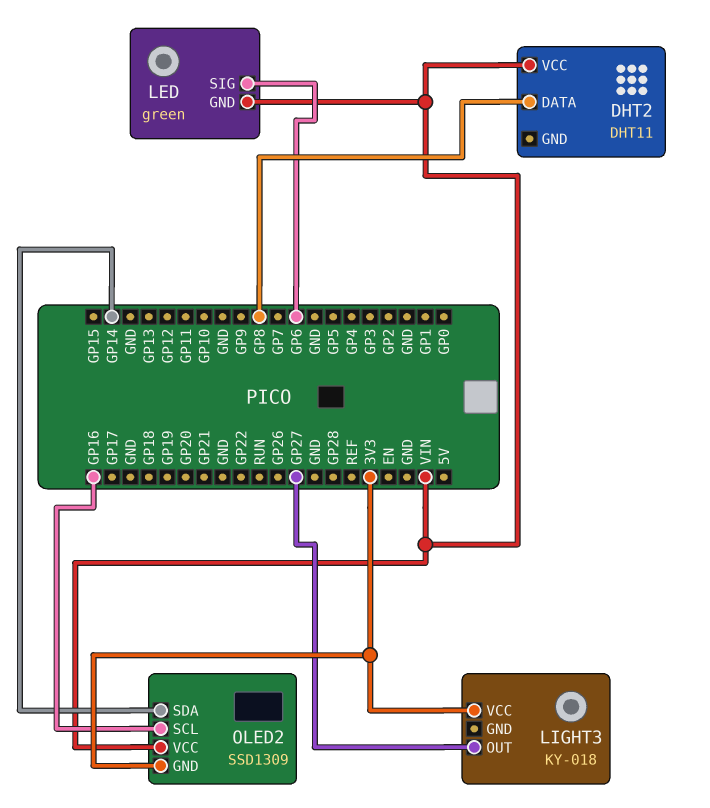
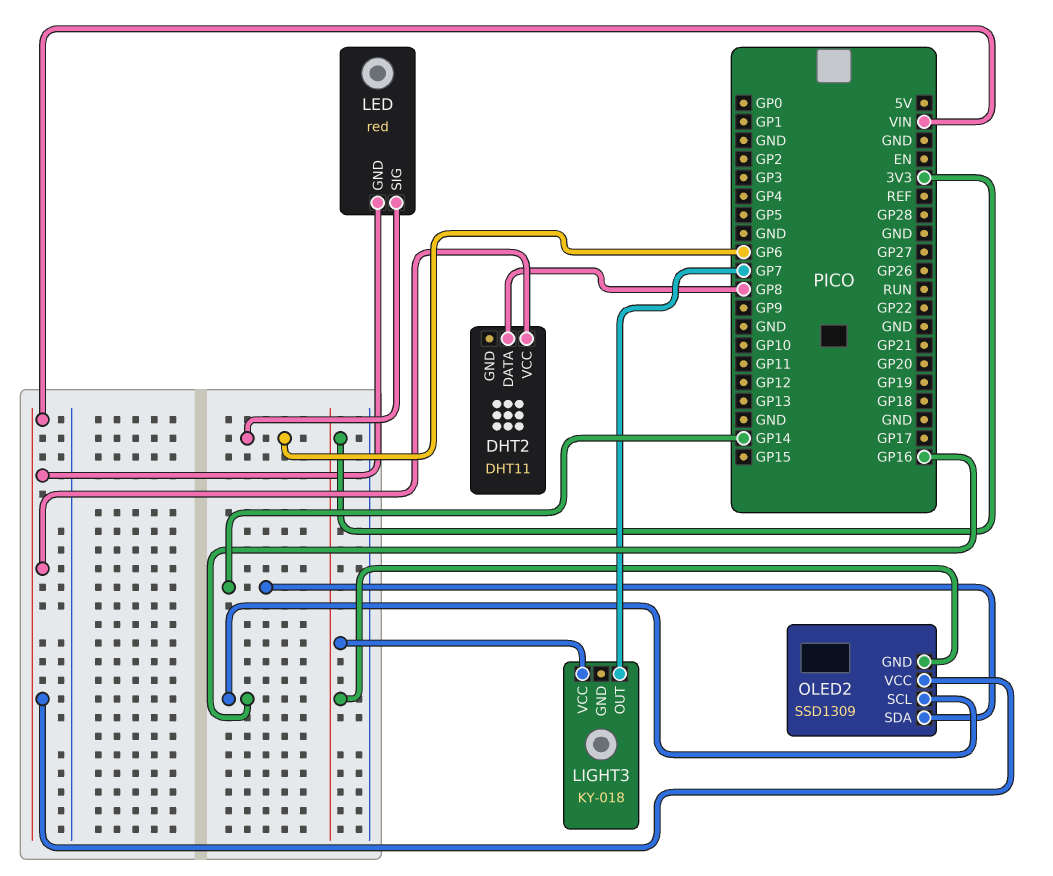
LED: green -> red
LIGHT3 pin OUT: GP27 -> GP7

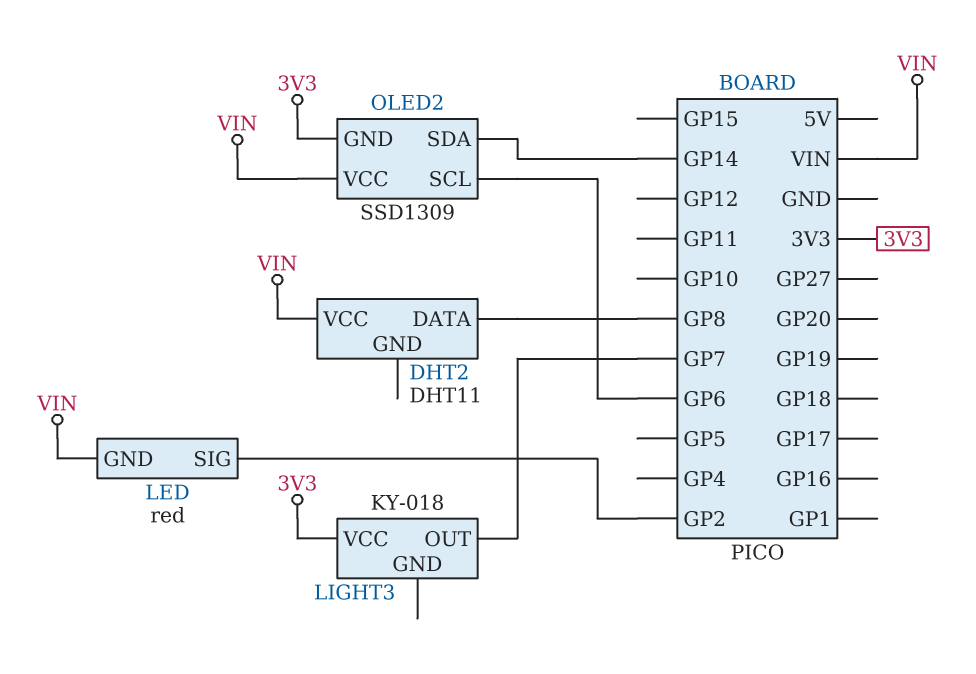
LED pin SIG: GP6 -> GP2
OLED2 pin SCL: GP16 -> GP6

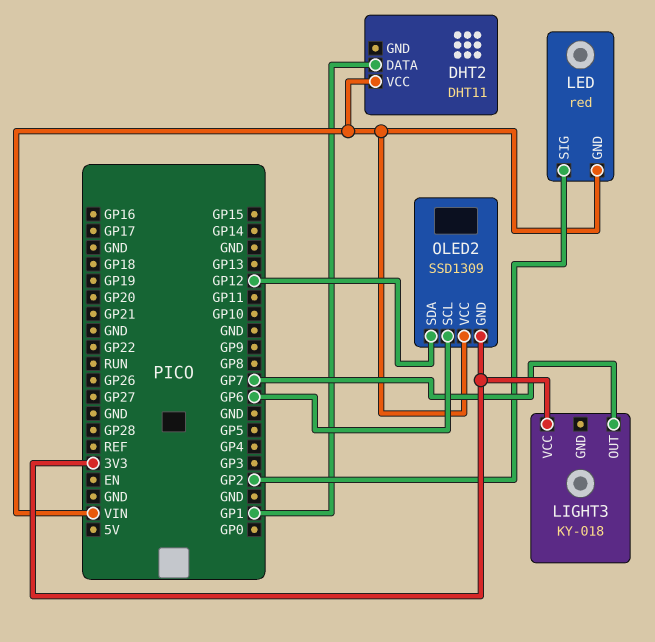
DHT2 pin DATA: GP8 -> GP1
OLED2 pin SDA: GP14 -> GP12

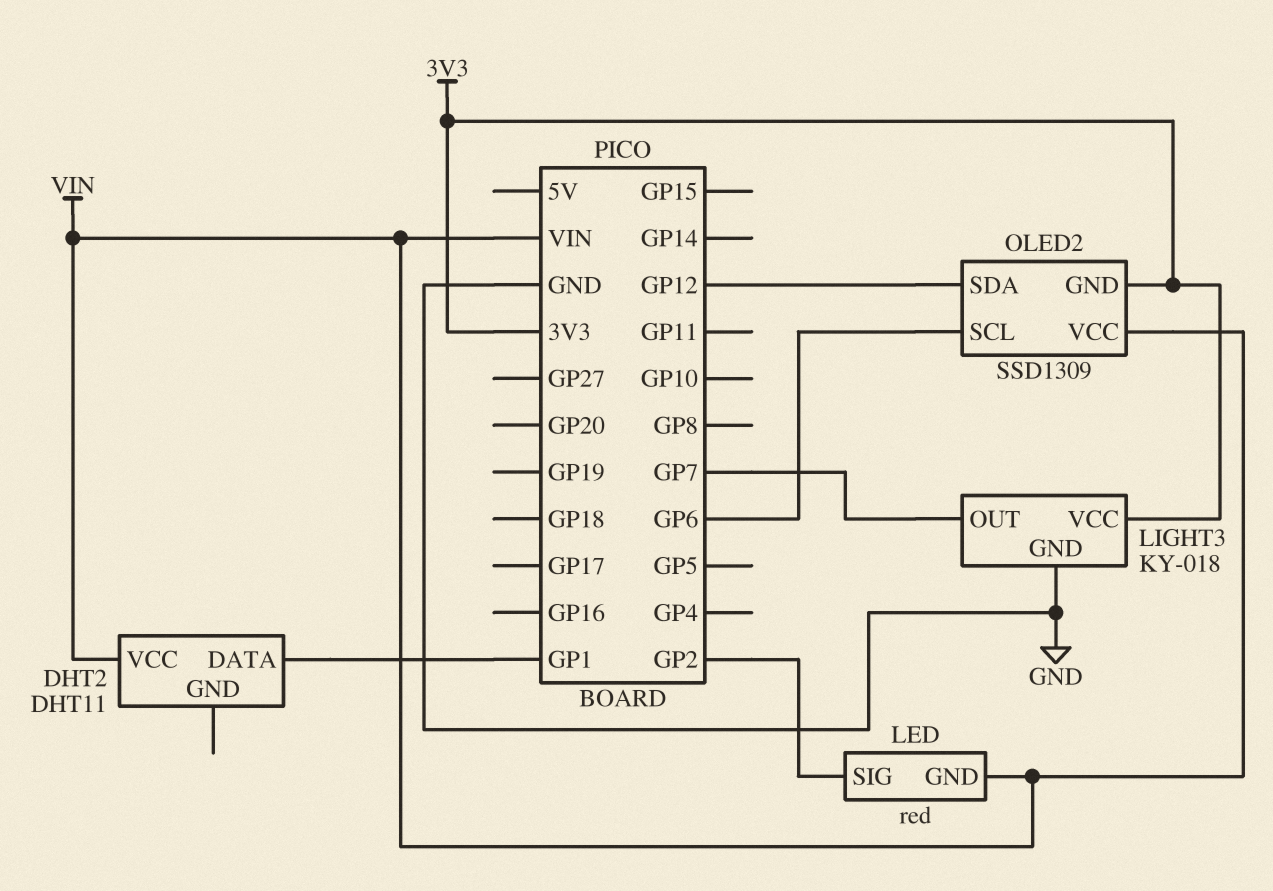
LIGHT3 pin GND: none -> GND

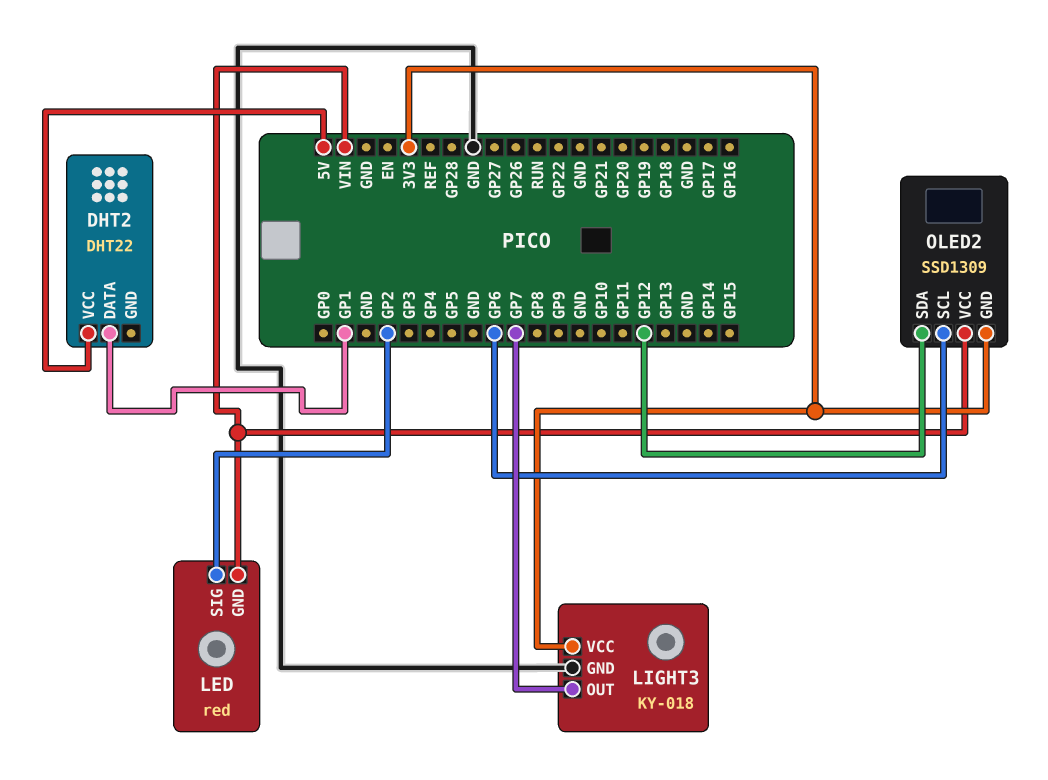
DHT2: DHT11 -> DHT22
DHT2 pin VCC: VIN -> 5V

